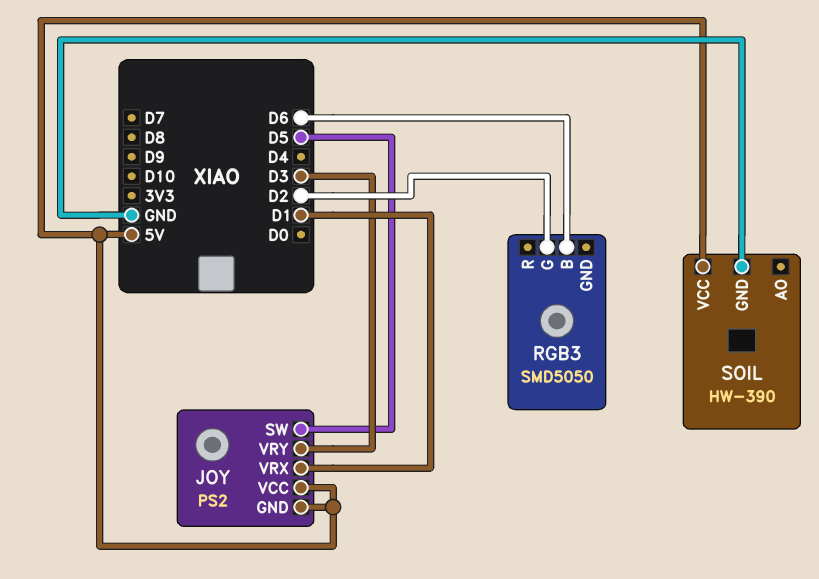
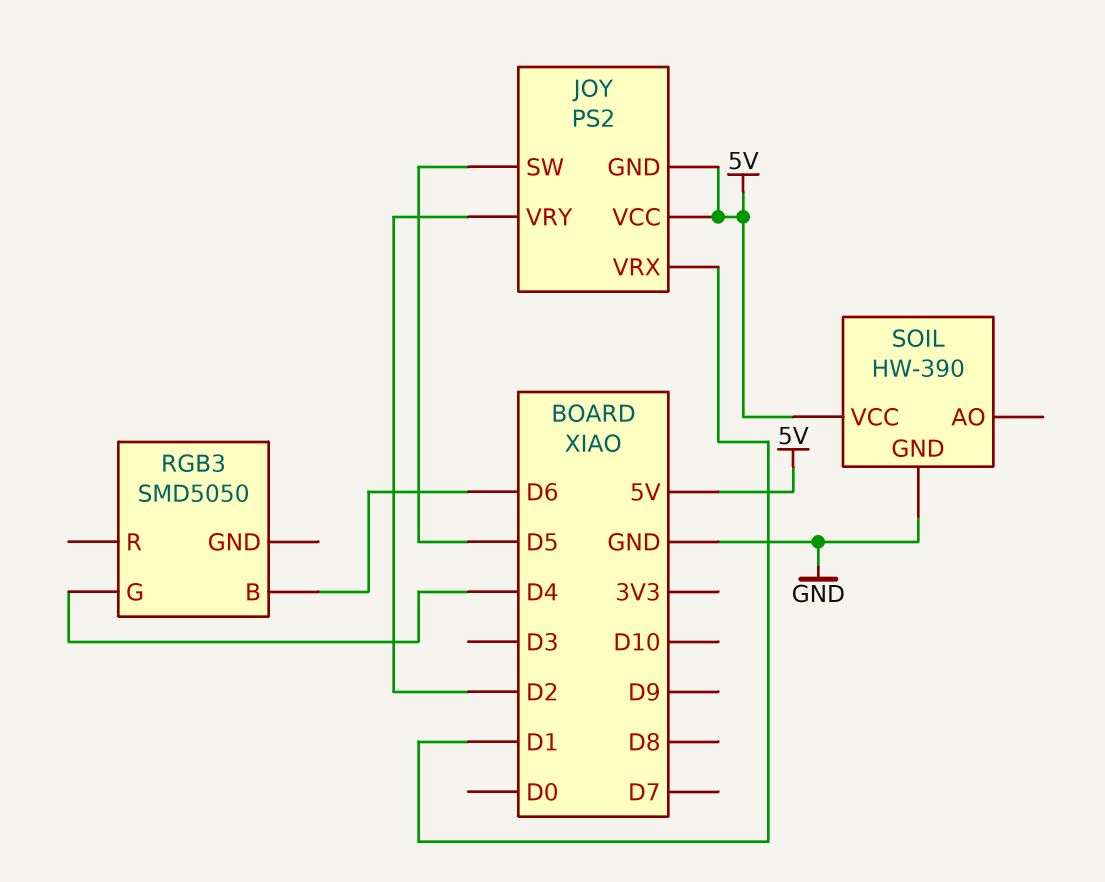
JOY pin VRY: D3 -> D2
RGB3 pin G: D2 -> D4

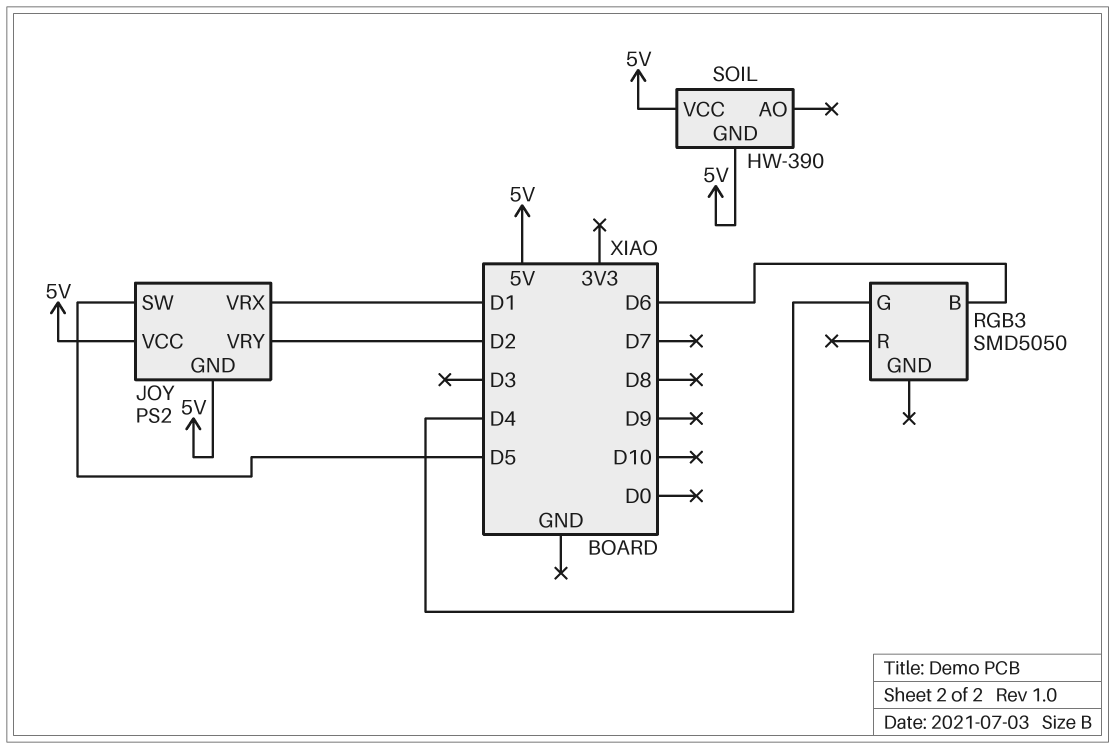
SOIL pin GND: GND -> 5V

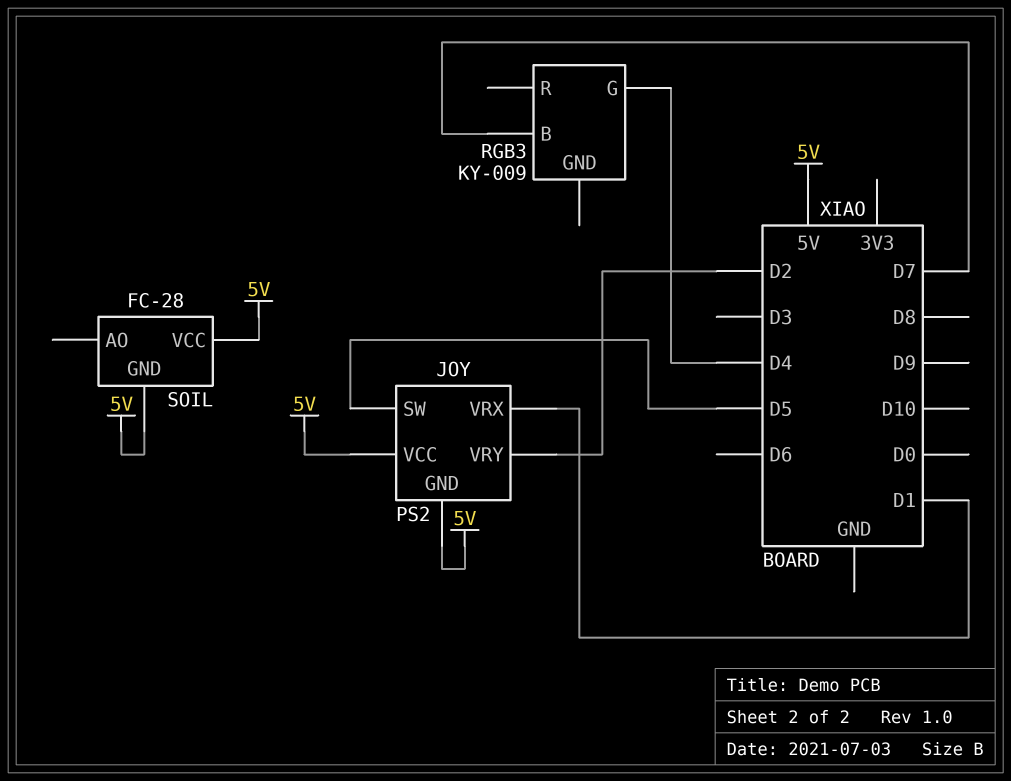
RGB3: SMD5050 -> KY-009
RGB3 pin B: D6 -> D7
SOIL: HW-390 -> FC-28

